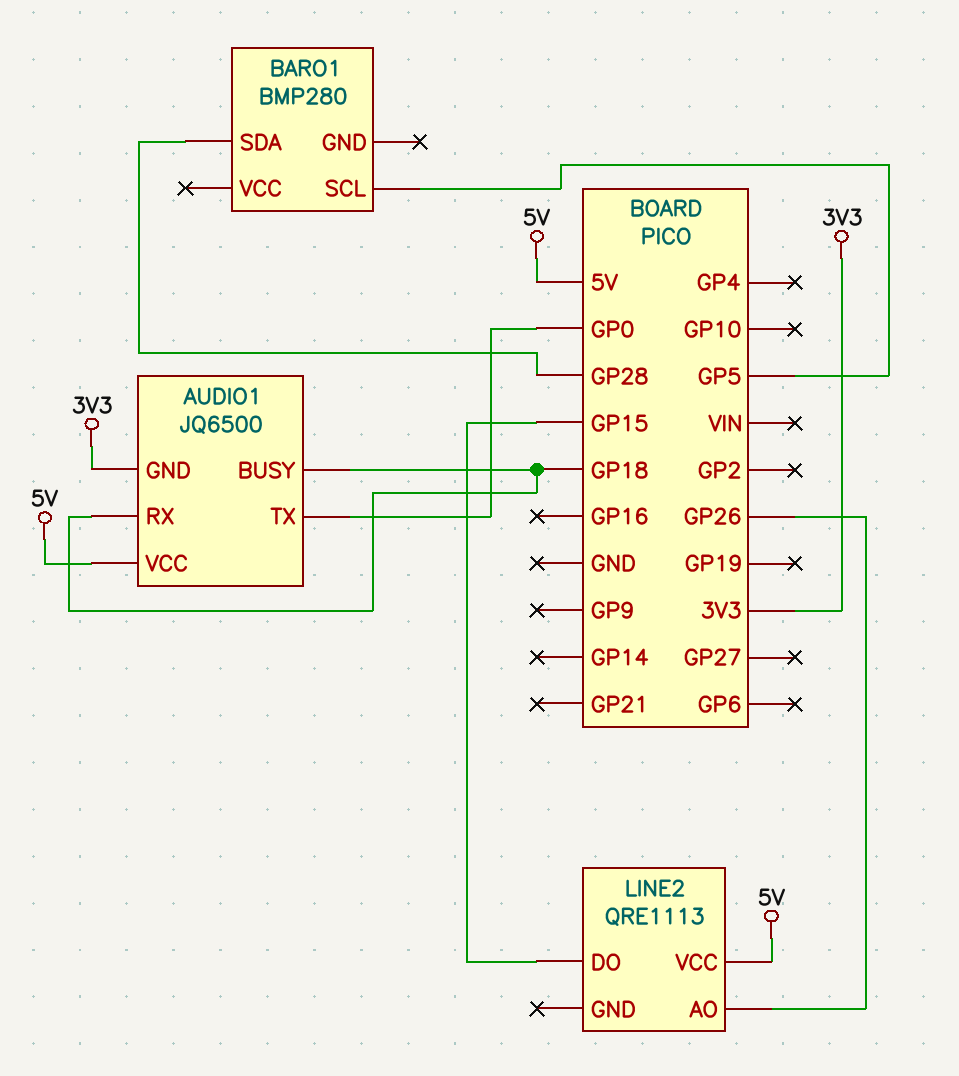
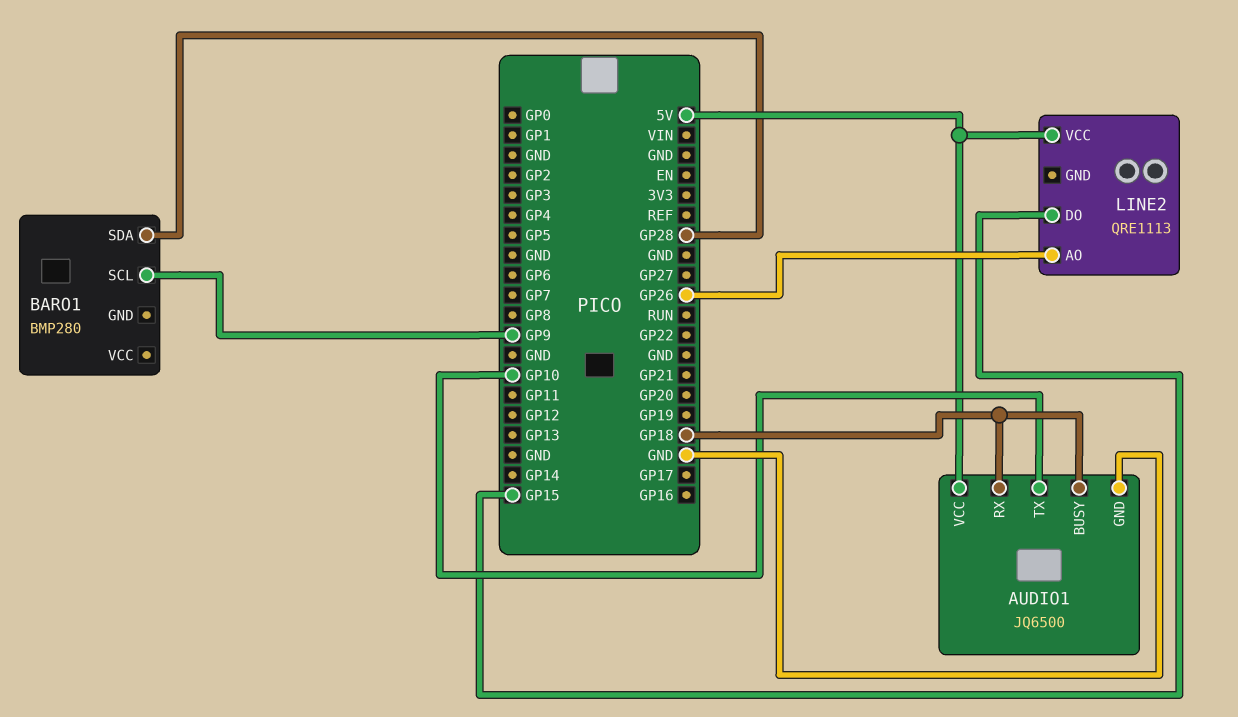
AUDIO1 pin GND: 3V3 -> GND
AUDIO1 pin TX: GP0 -> GP10
BARO1 pin SCL: GP5 -> GP9

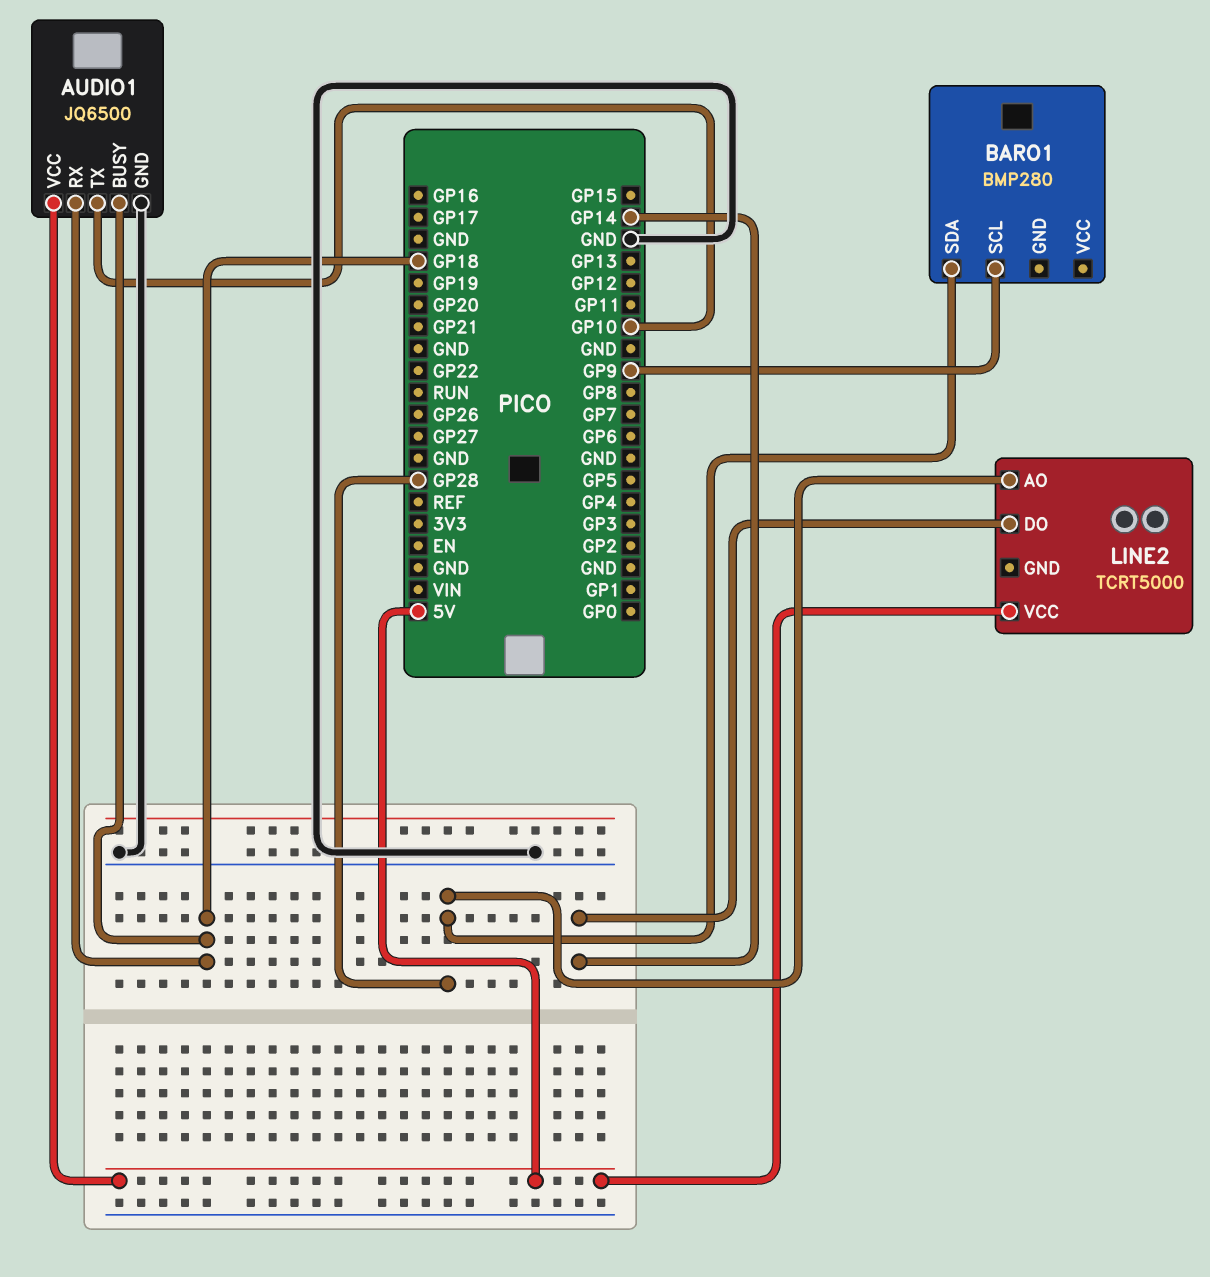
LINE2: QRE1113 -> TCRT5000
LINE2 pin AO: GP26 -> GP28
LINE2 pin DO: GP15 -> GP14

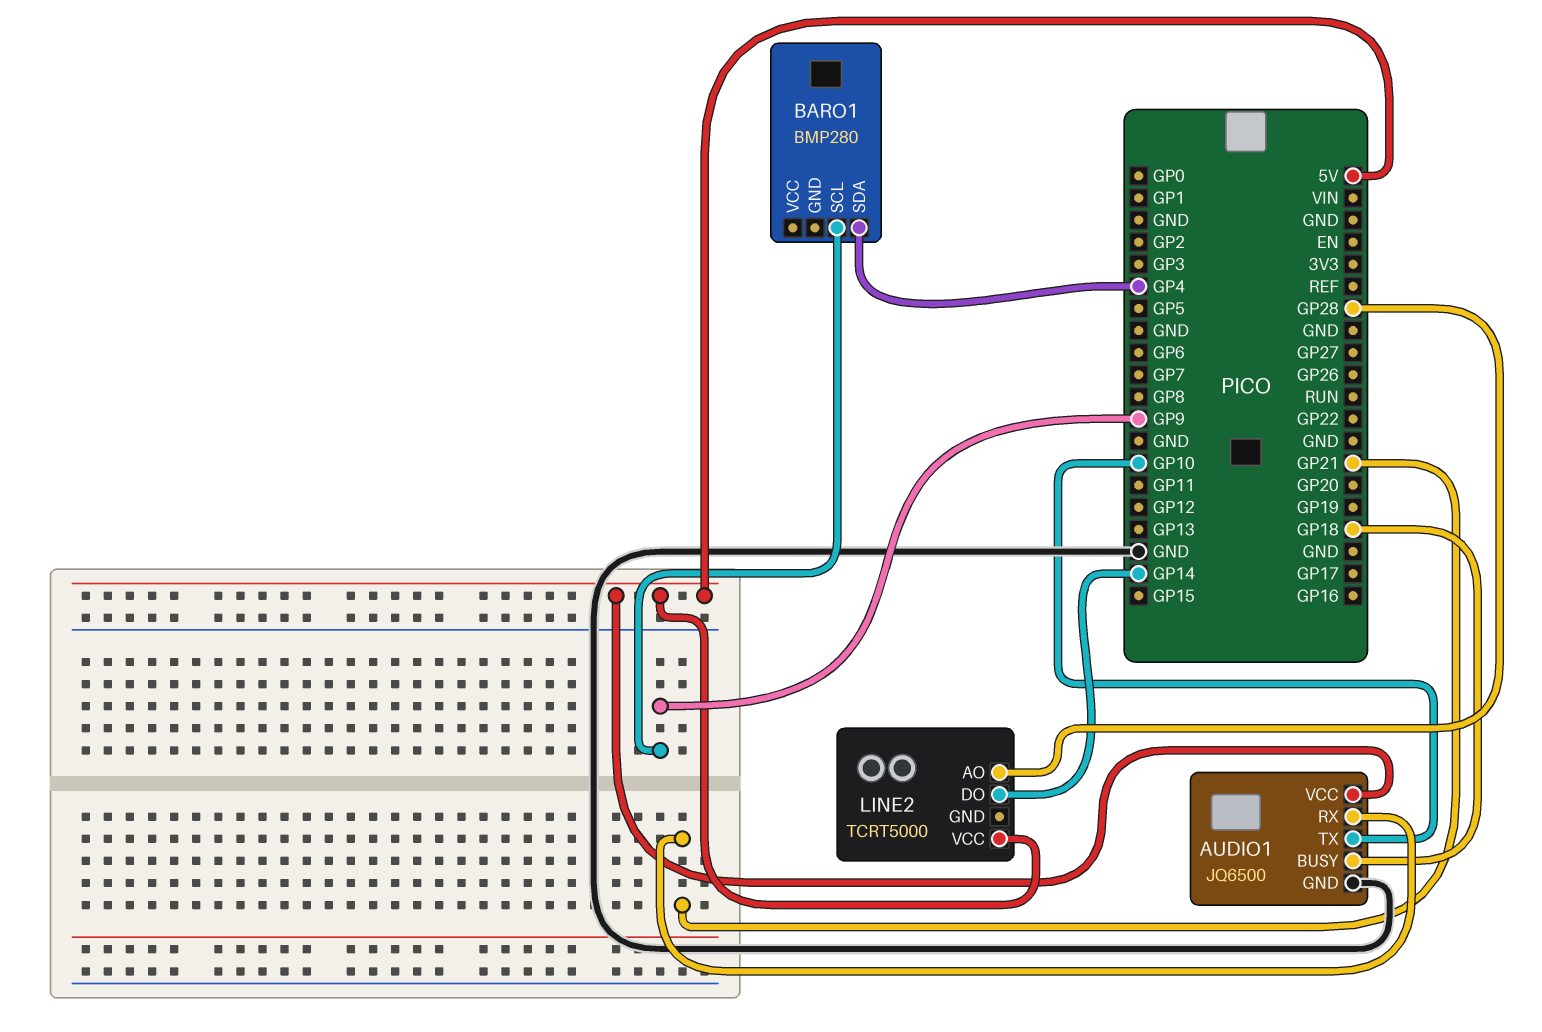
AUDIO1 pin RX: GP18 -> GP21
BARO1 pin SDA: GP28 -> GP4

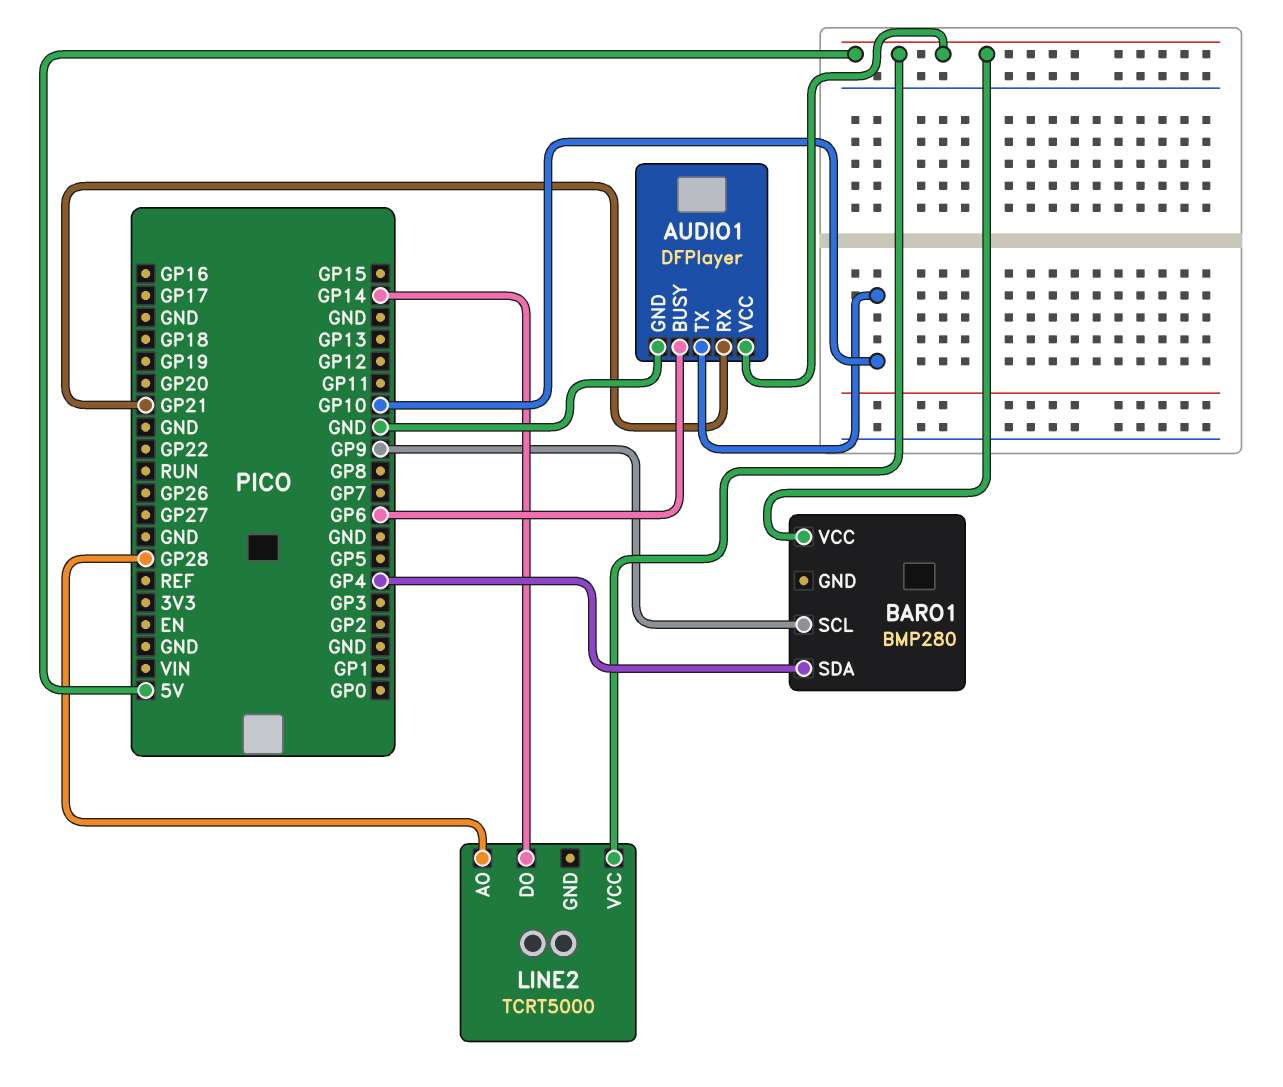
AUDIO1: JQ6500 -> DFPlayer
AUDIO1 pin BUSY: GP18 -> GP6
BARO1 pin VCC: none -> 5V

